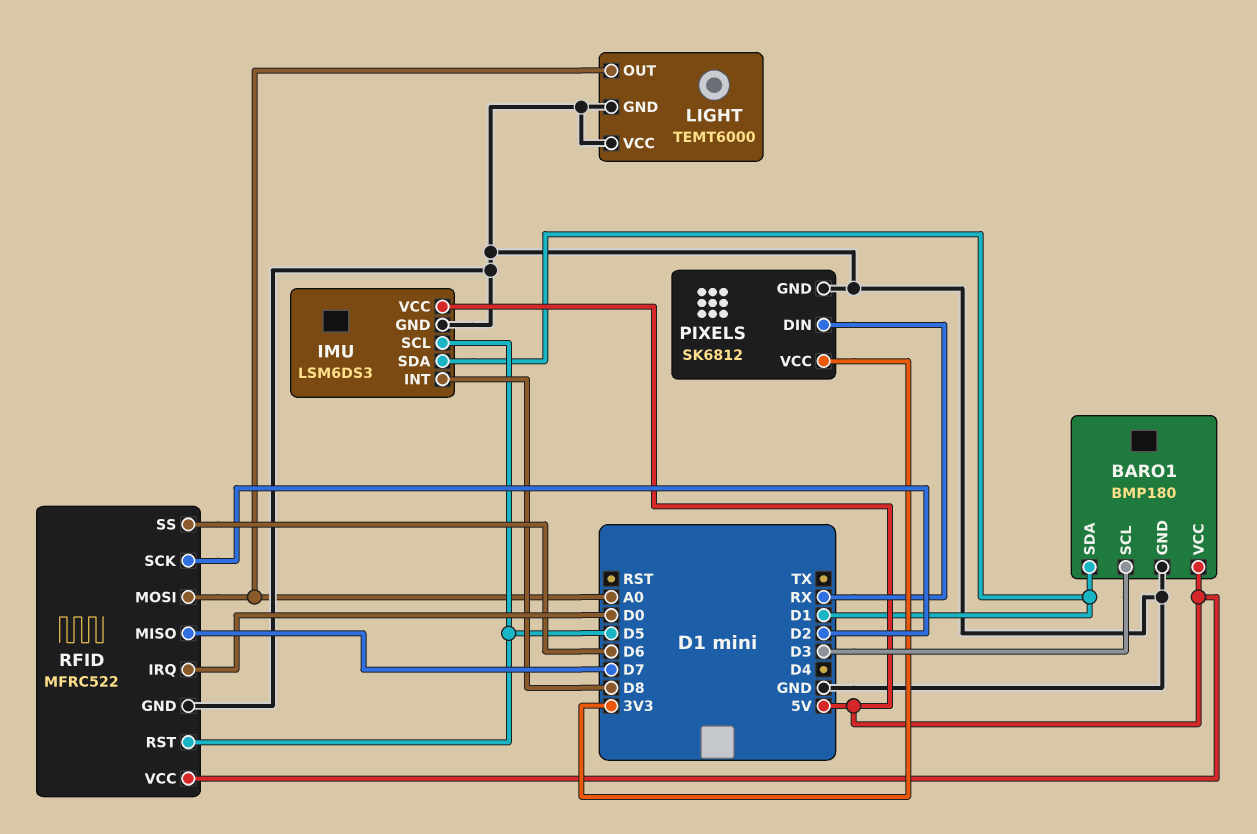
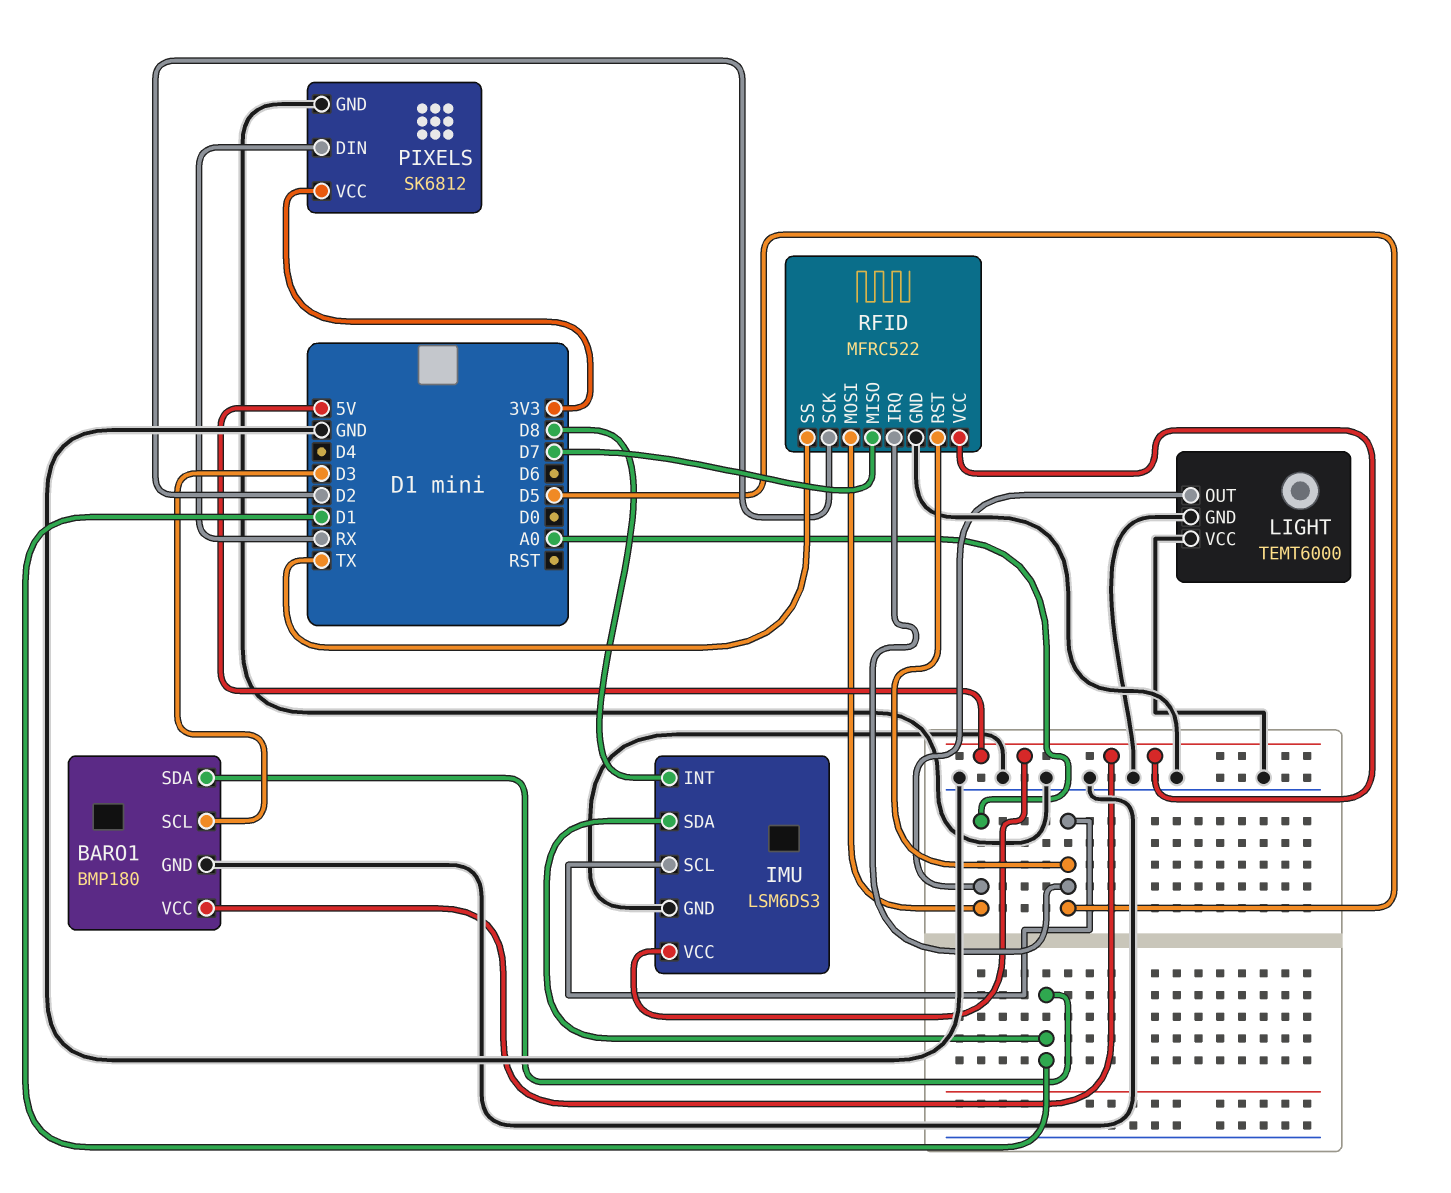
RFID pin IRQ: D0 -> D5
RFID pin SS: D6 -> TX

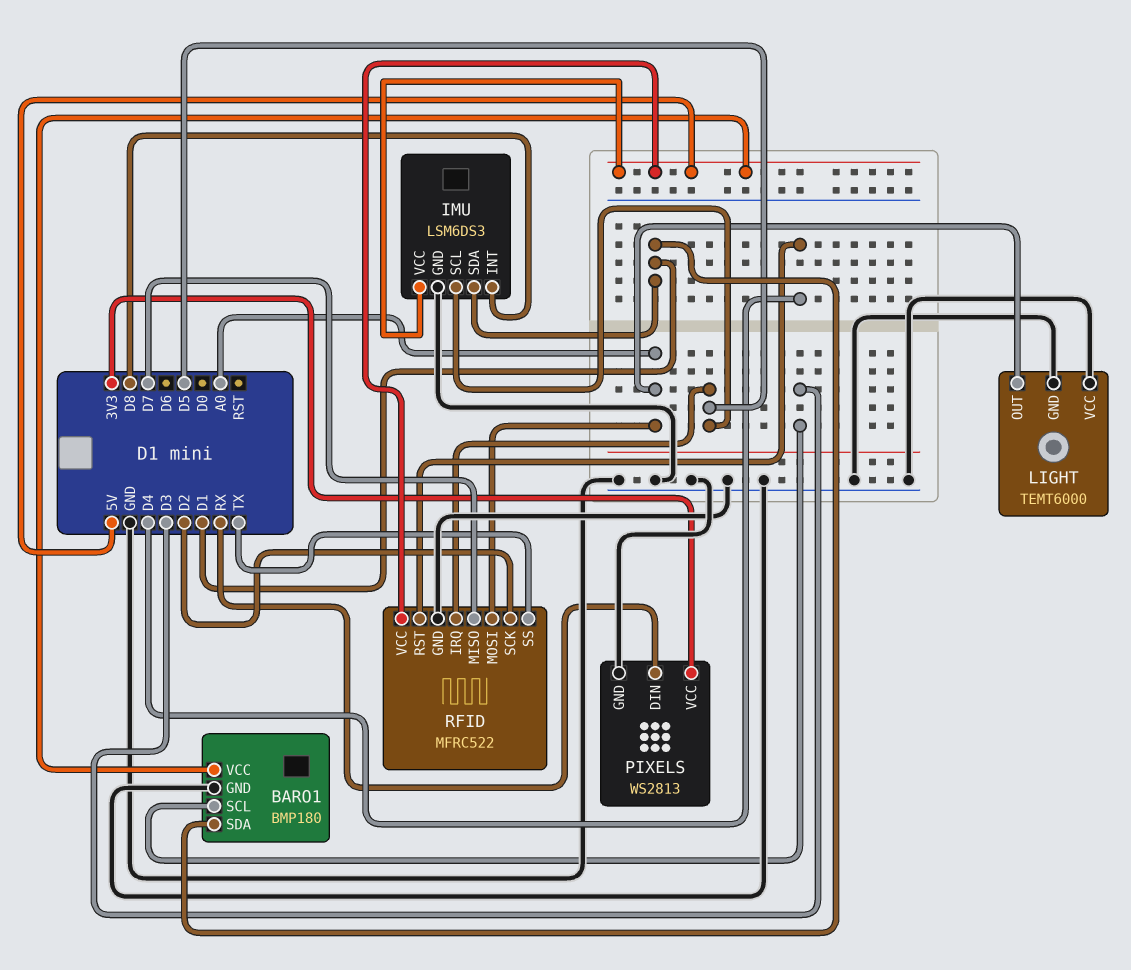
PIXELS: SK6812 -> WS2813
RFID pin RST: D5 -> D4

